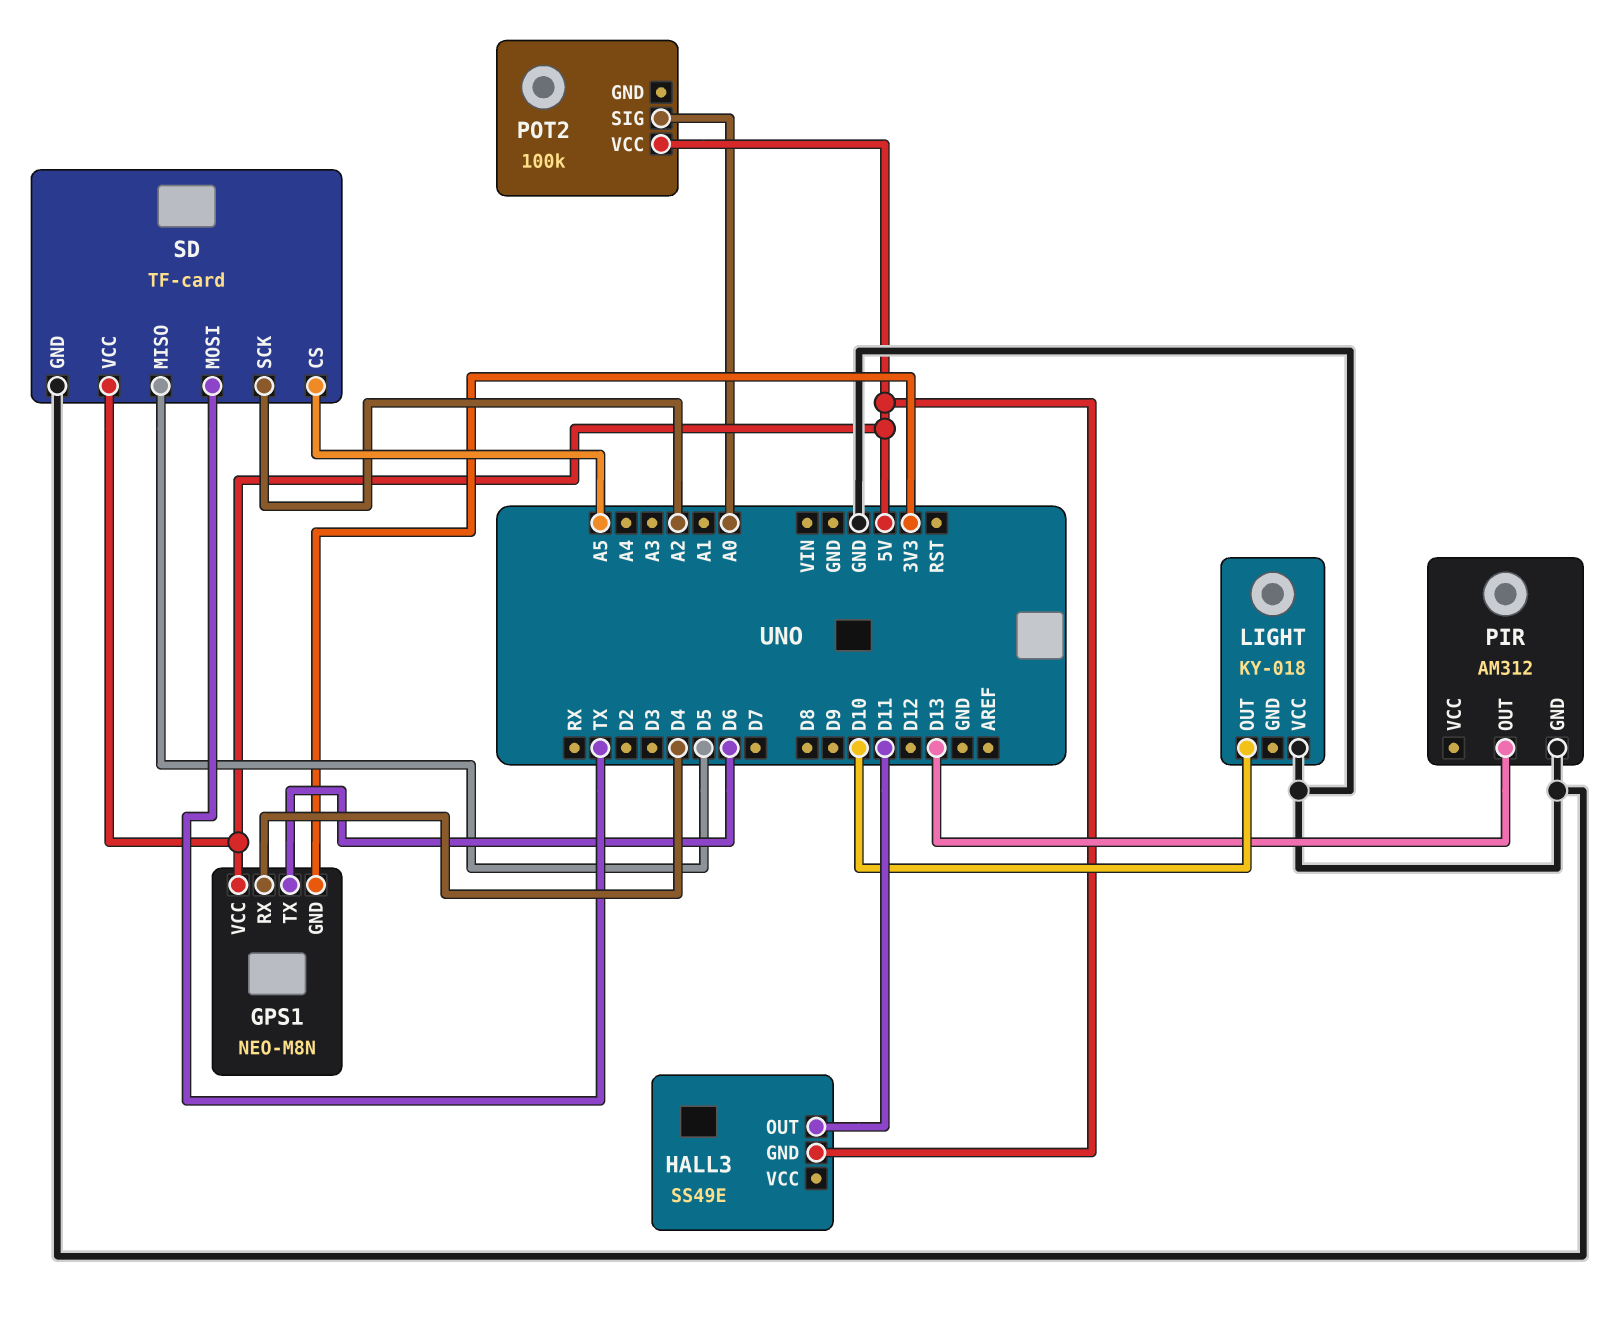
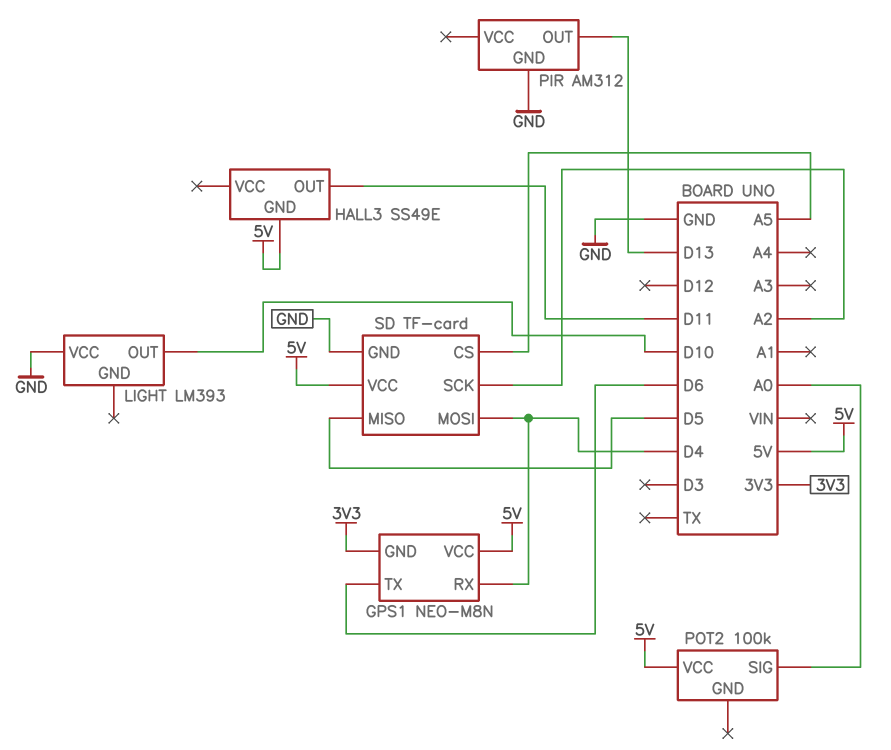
LIGHT: KY-018 -> LM393
SD pin MOSI: TX -> D4

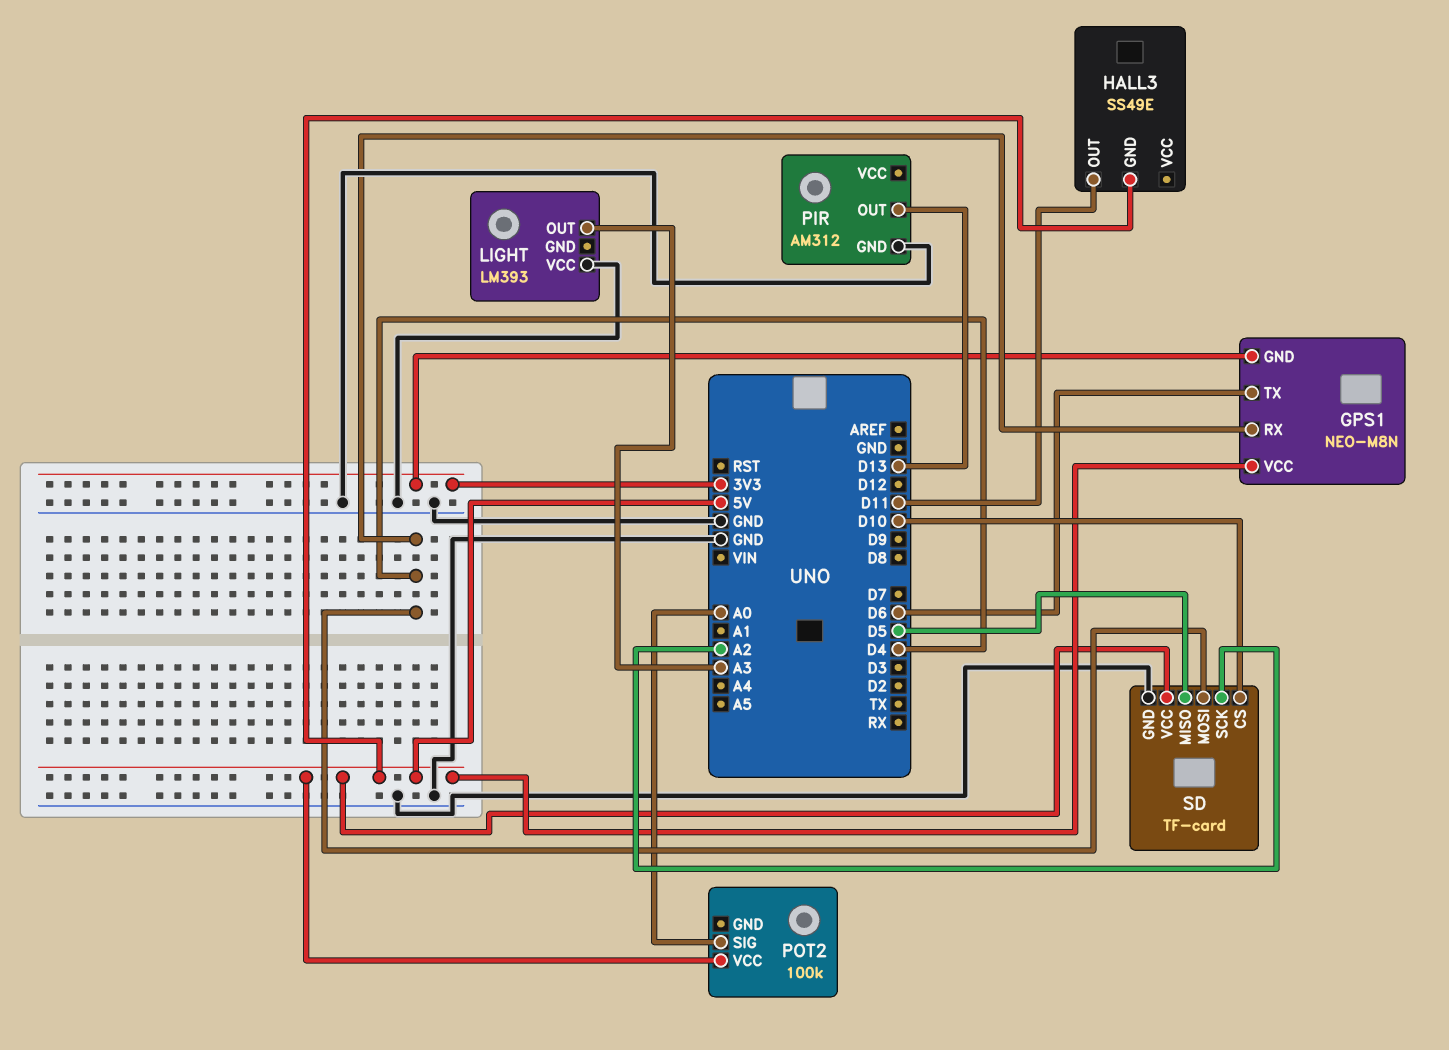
LIGHT pin OUT: D10 -> A3
SD pin CS: A5 -> D10

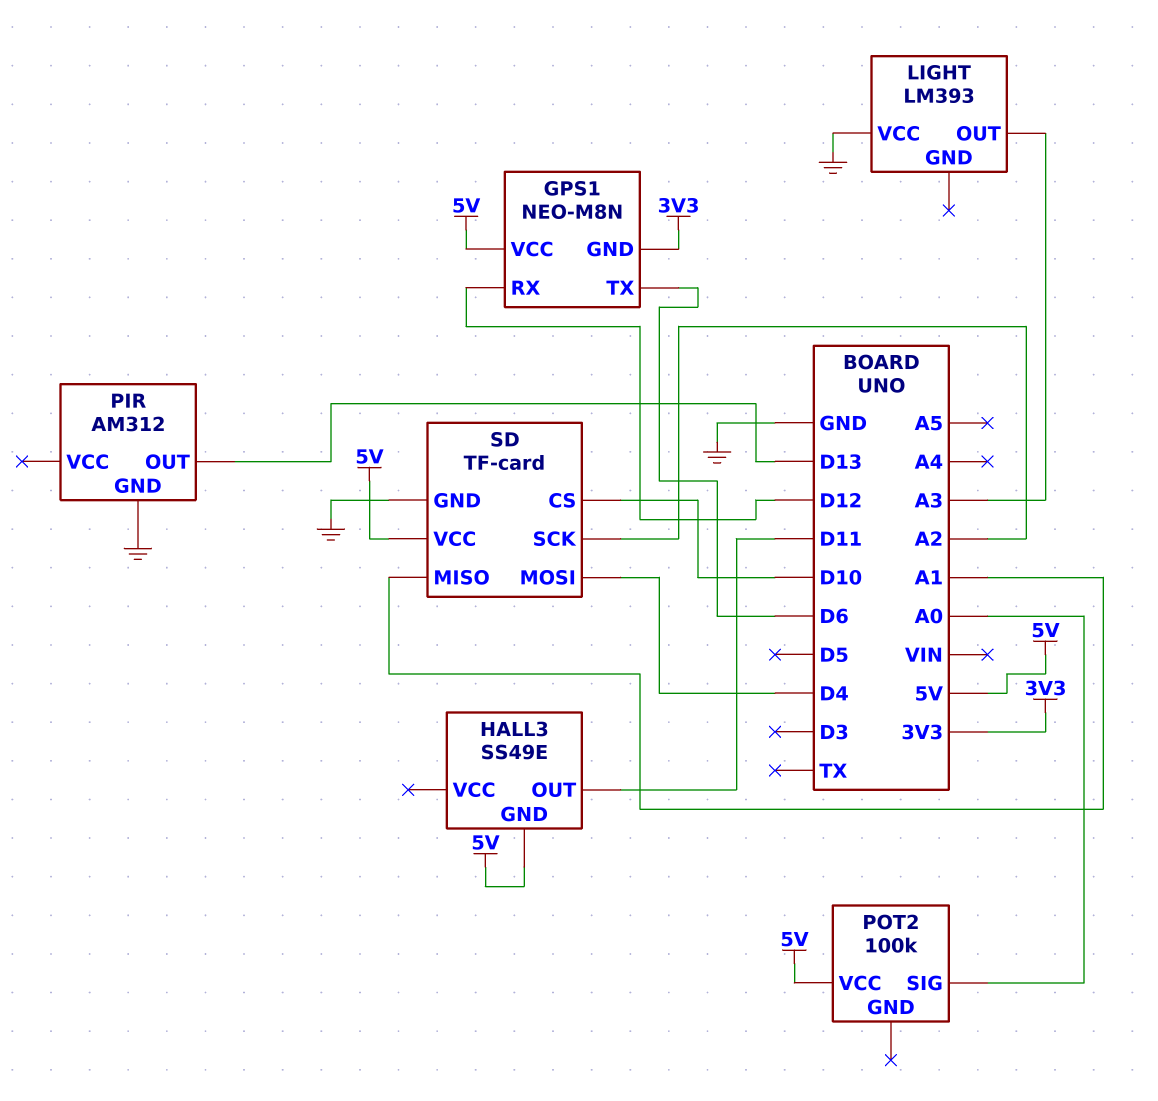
GPS1 pin RX: D4 -> D12
SD pin MISO: D5 -> A1

